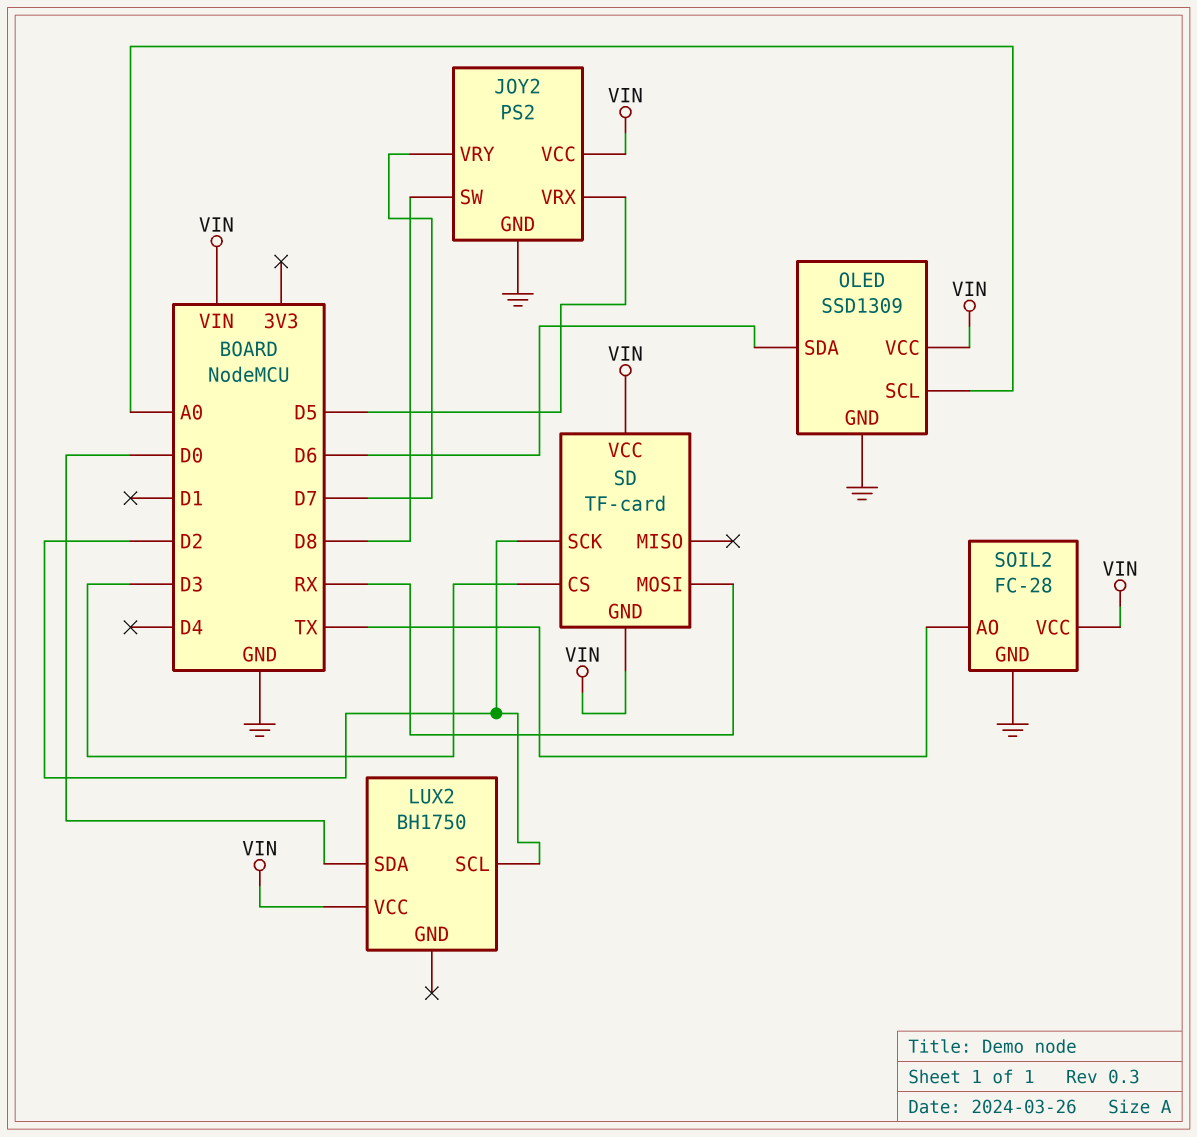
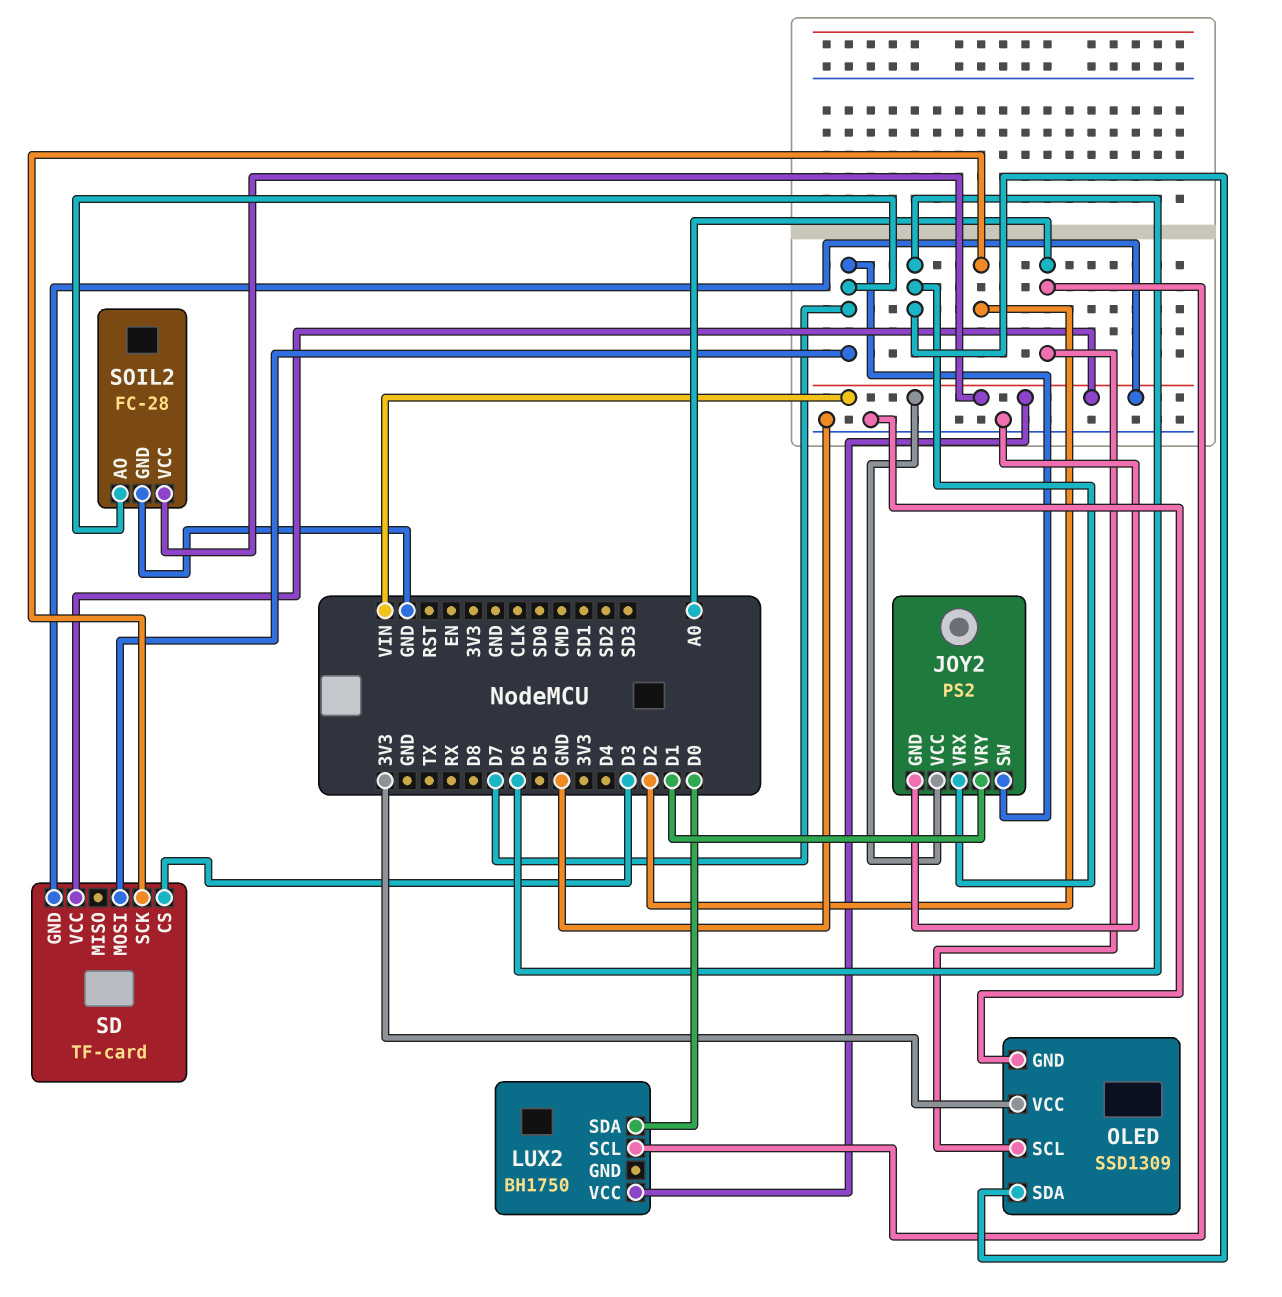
JOY2 pin SW: D8 -> D7
JOY2 pin VRX: D5 -> D6
JOY2 pin VRY: D7 -> D1
LUX2 pin SCL: D2 -> A0
OLED pin VCC: VIN -> 3V3
SD pin MOSI: RX -> D7
SOIL2 pin AO: TX -> D7

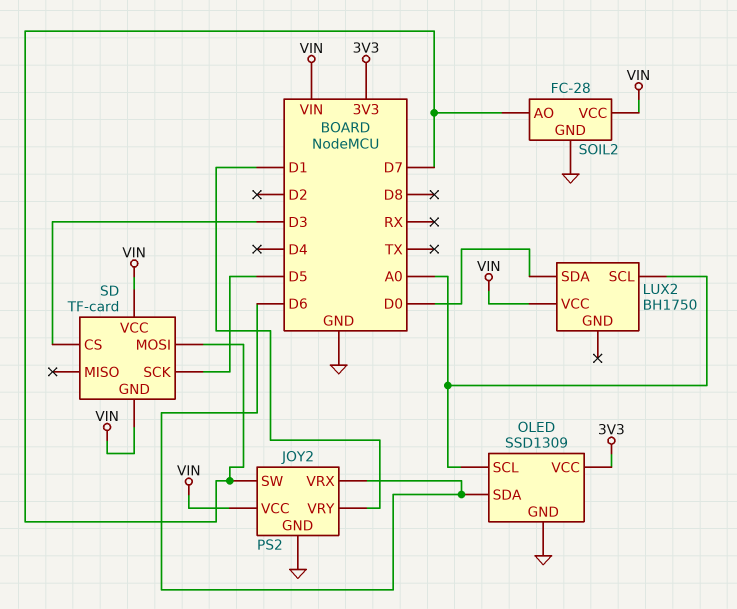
SD pin SCK: D2 -> D5

